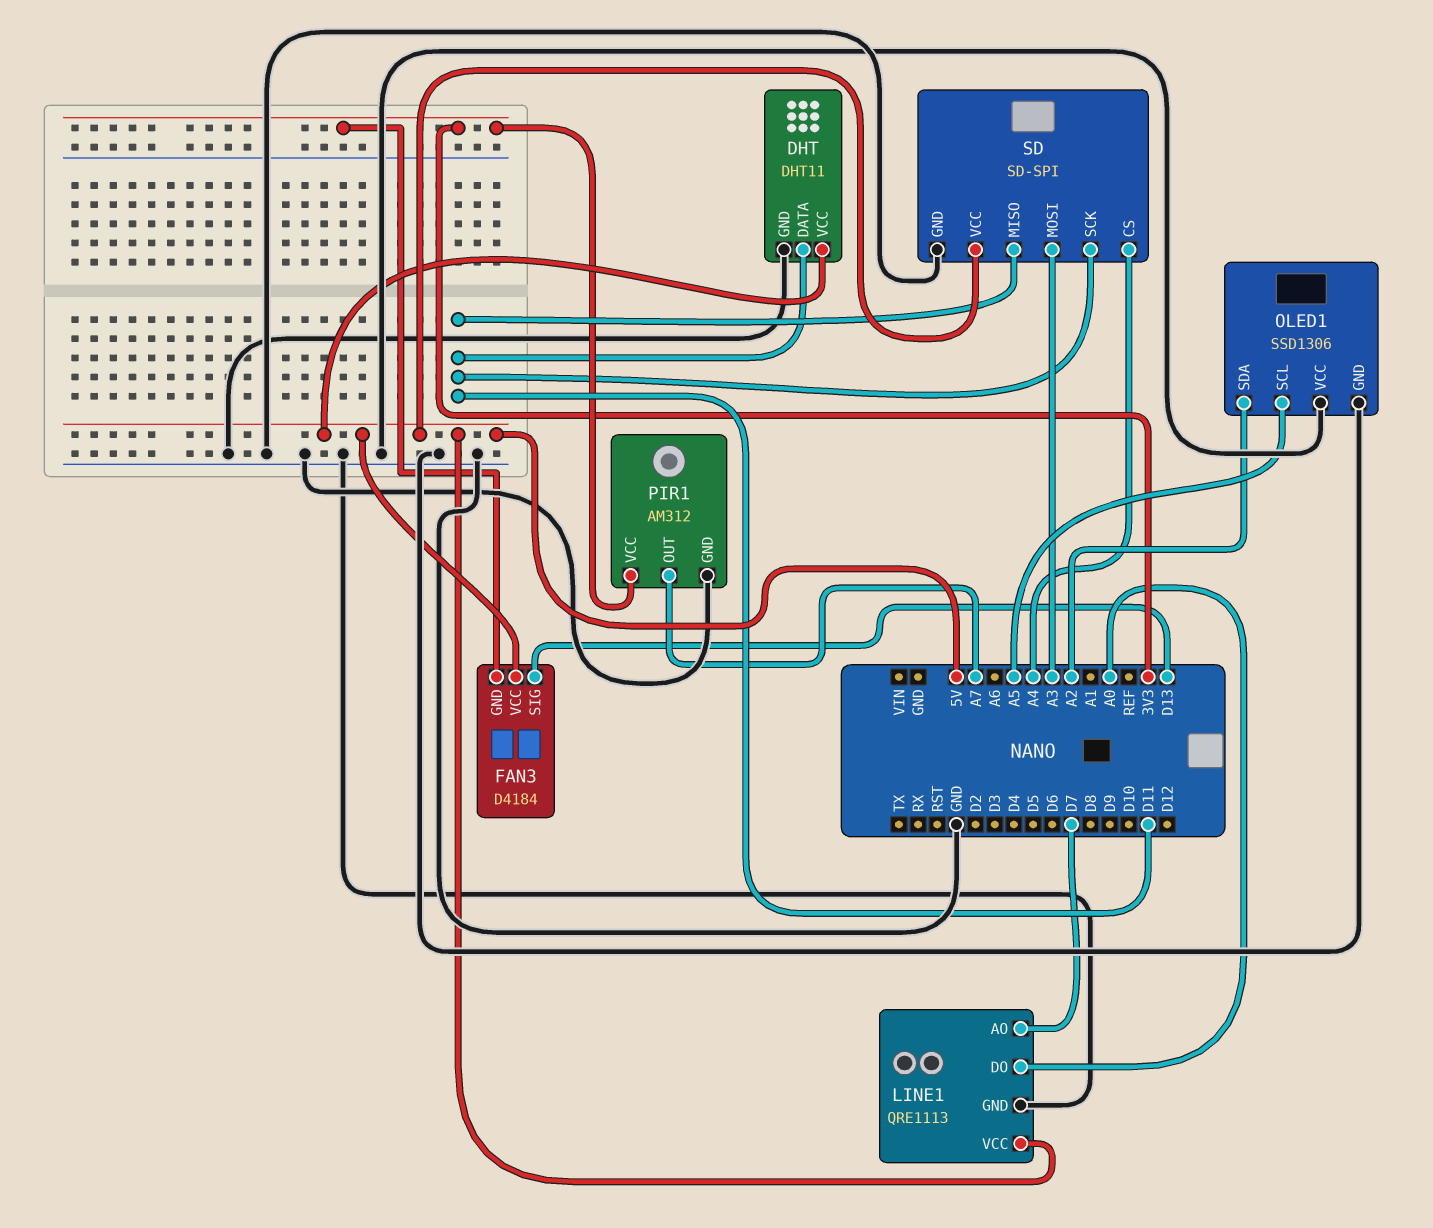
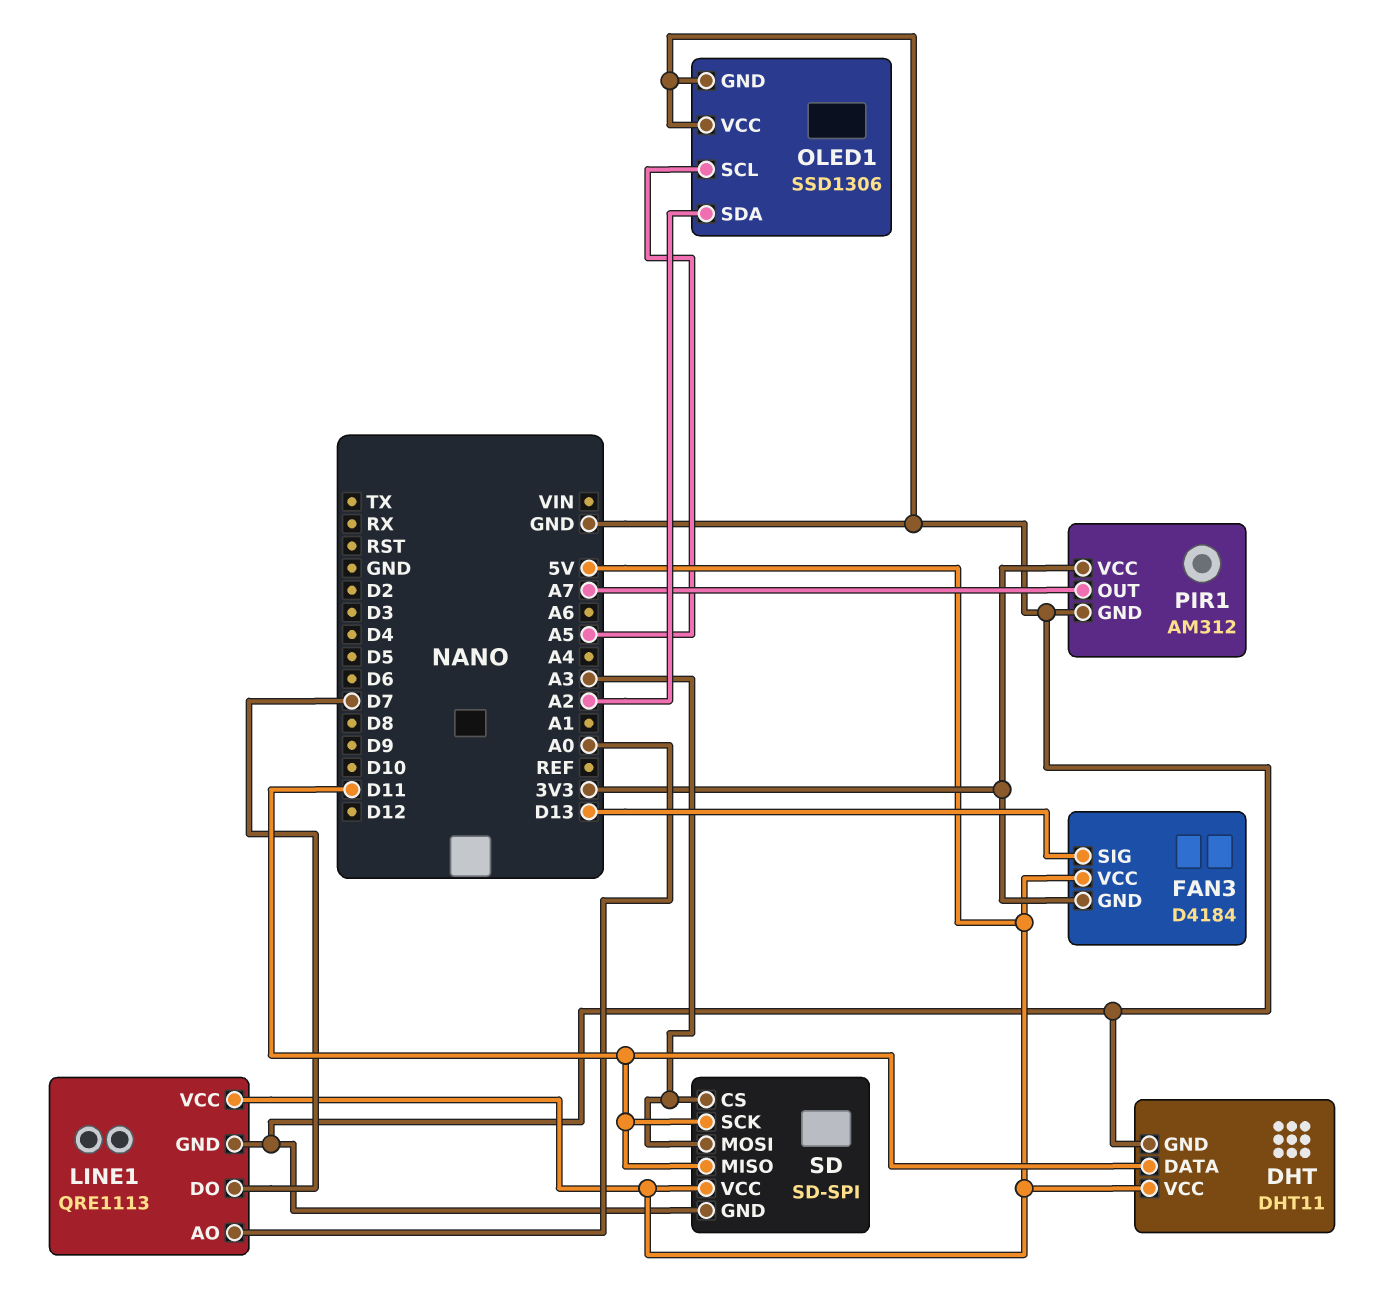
LINE1 pin AO: D7 -> A0
LINE1 pin DO: A0 -> D7
SD pin CS: A4 -> A3

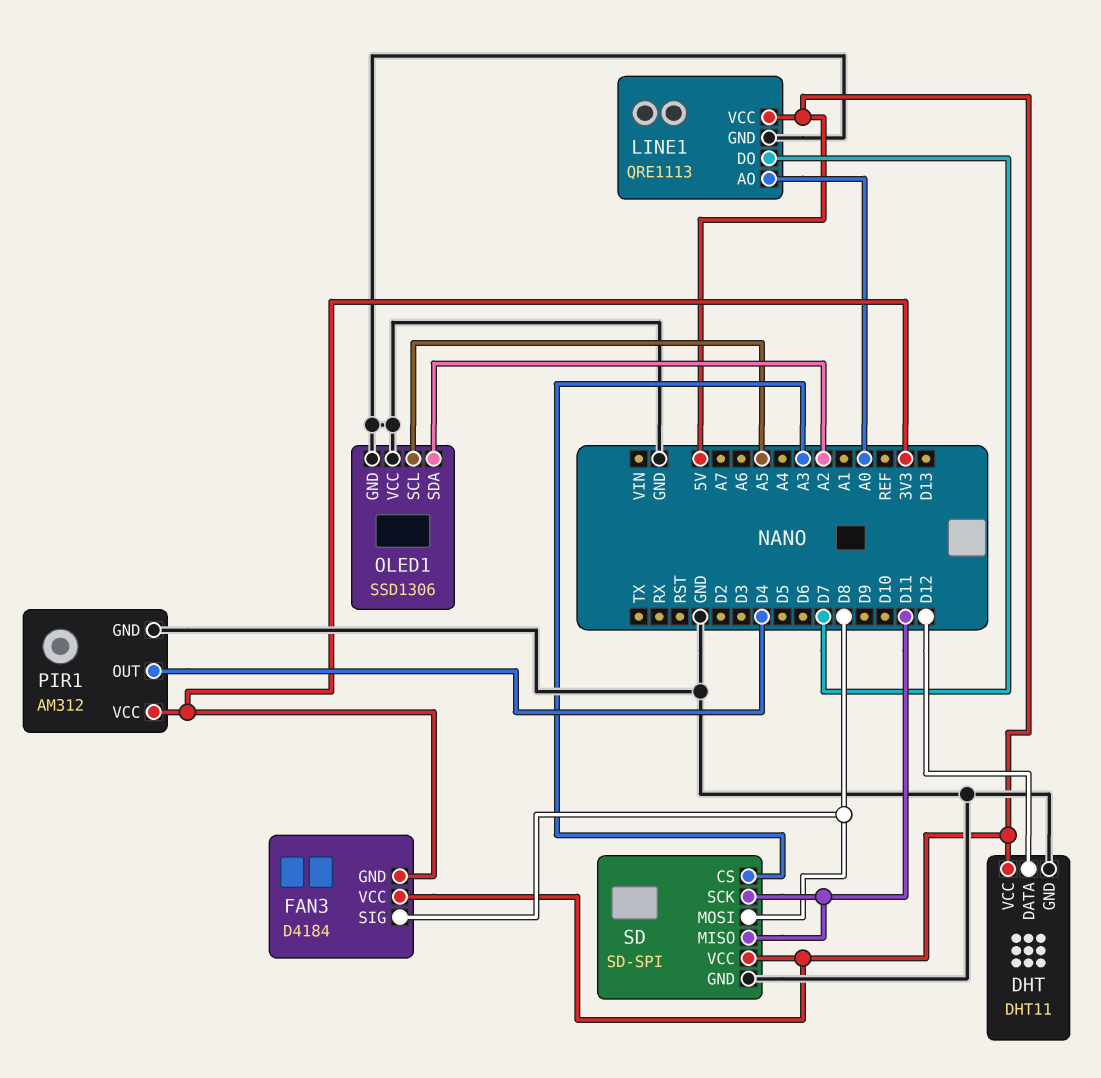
DHT pin DATA: D11 -> D12
FAN3 pin SIG: D13 -> D8
PIR1 pin OUT: A7 -> D4
SD pin MOSI: A3 -> D8

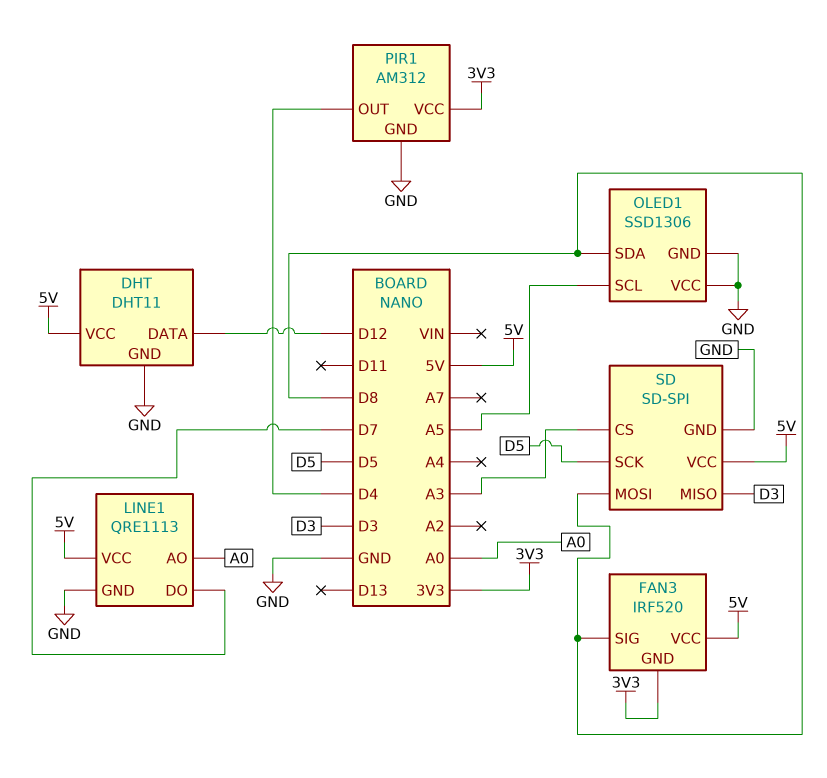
FAN3: D4184 -> IRF520
OLED1 pin SDA: A2 -> D8
SD pin MISO: D11 -> D3
SD pin SCK: D11 -> D5

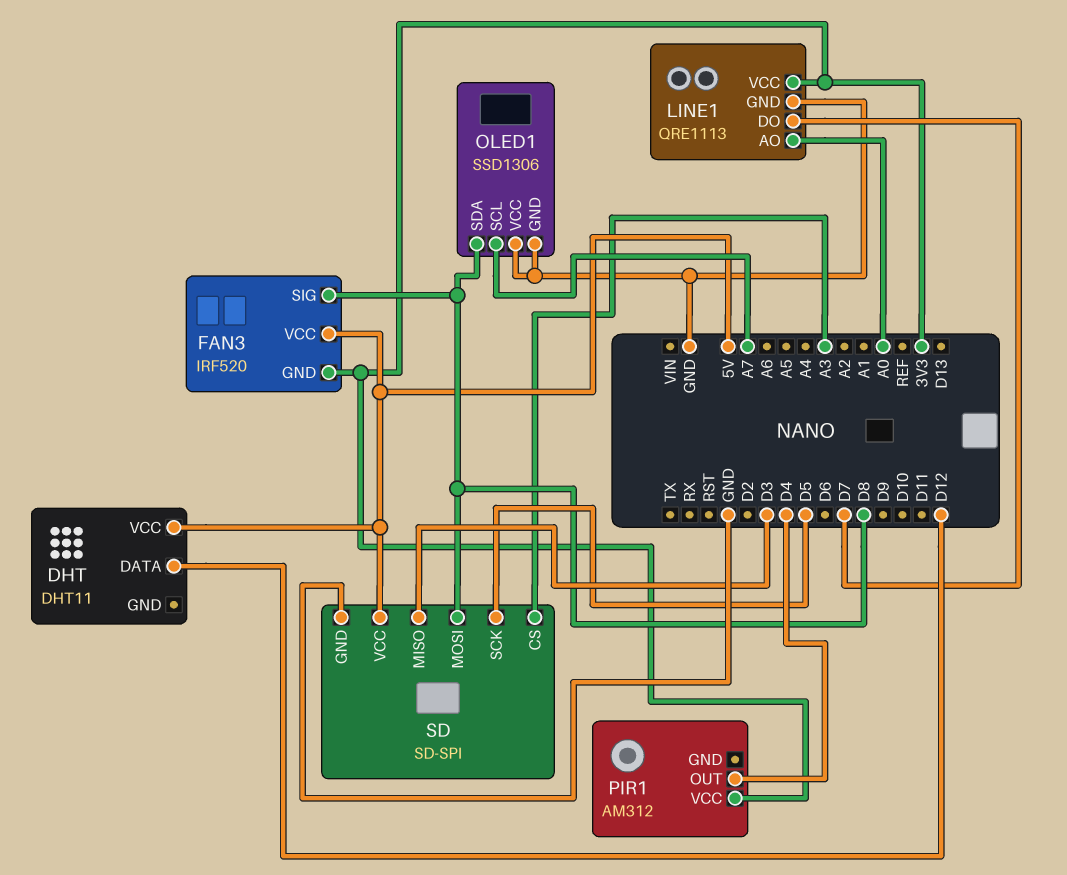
DHT pin GND: GND -> none
LINE1 pin VCC: 5V -> 3V3
OLED1 pin SCL: A5 -> A7
PIR1 pin GND: GND -> none

